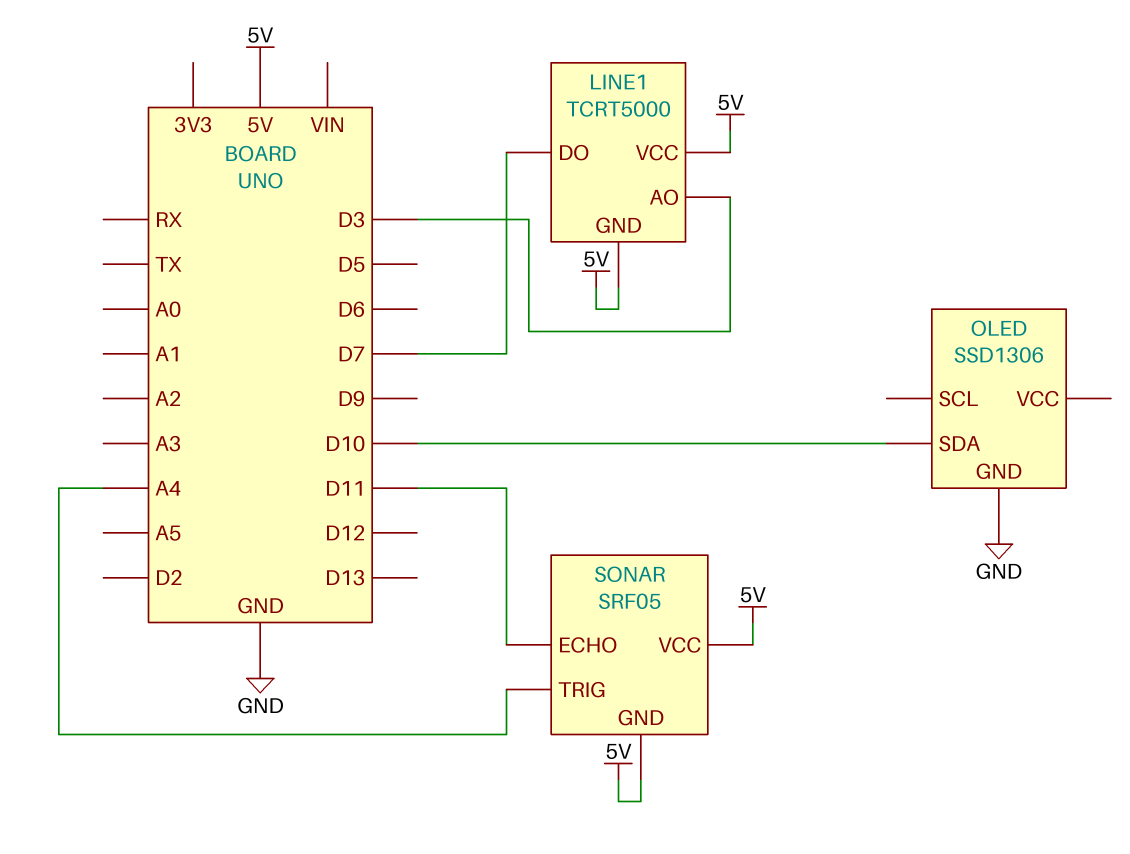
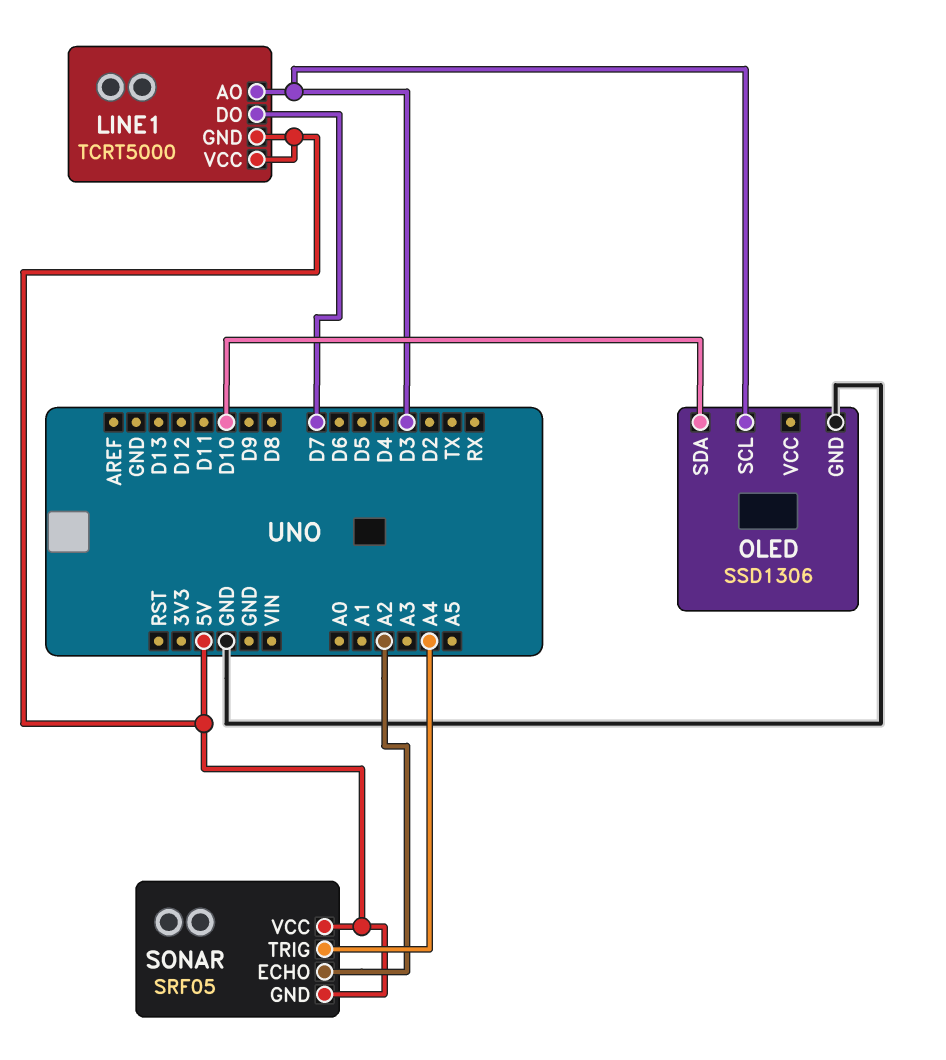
OLED pin SCL: none -> D3
SONAR pin ECHO: D11 -> A2

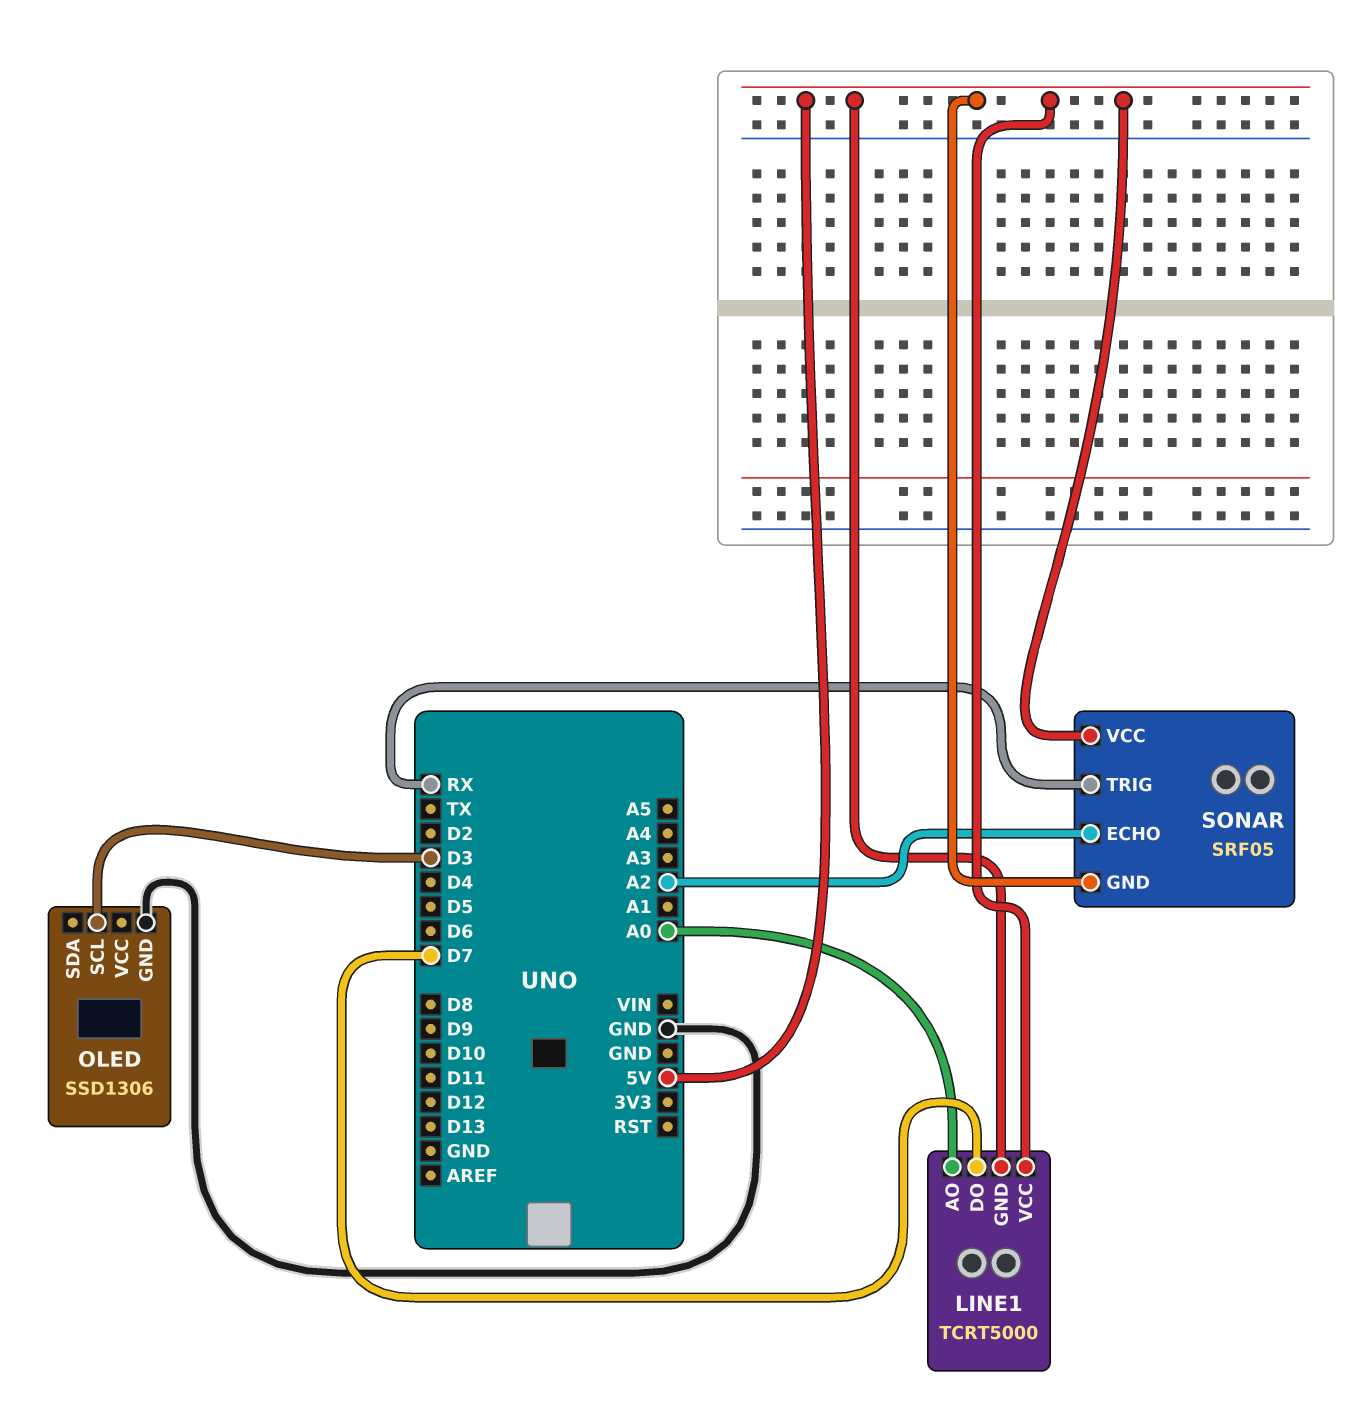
LINE1 pin AO: D3 -> A0
OLED pin SDA: D10 -> none
SONAR pin TRIG: A4 -> RX

